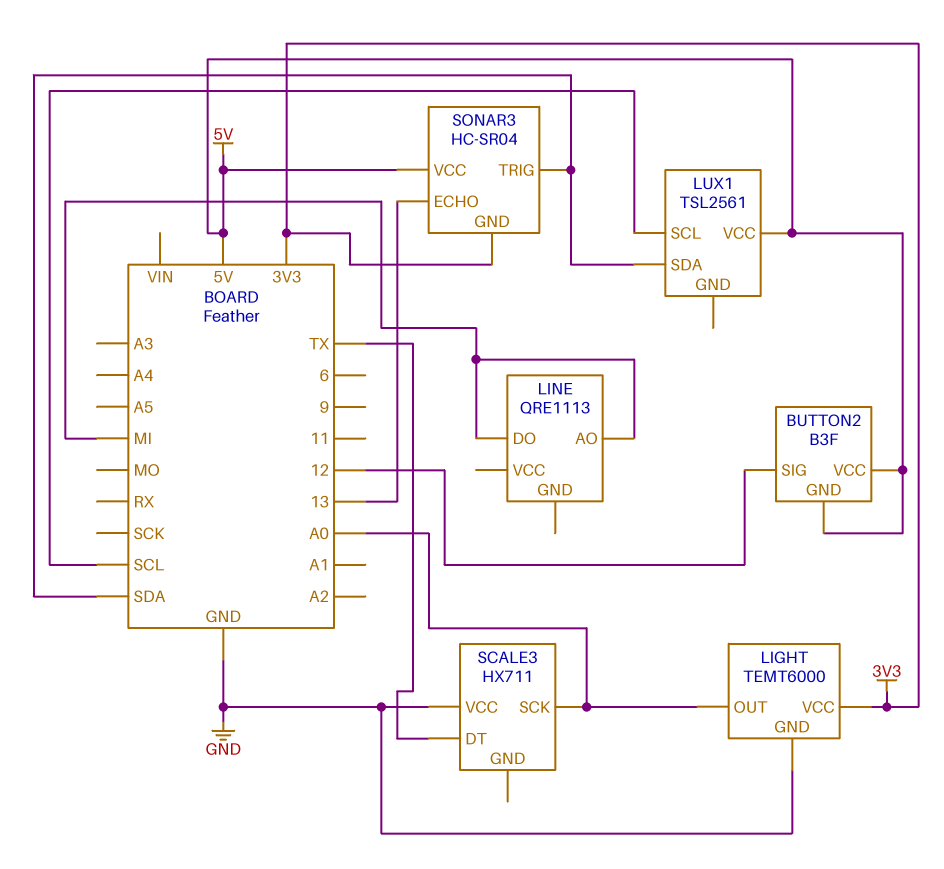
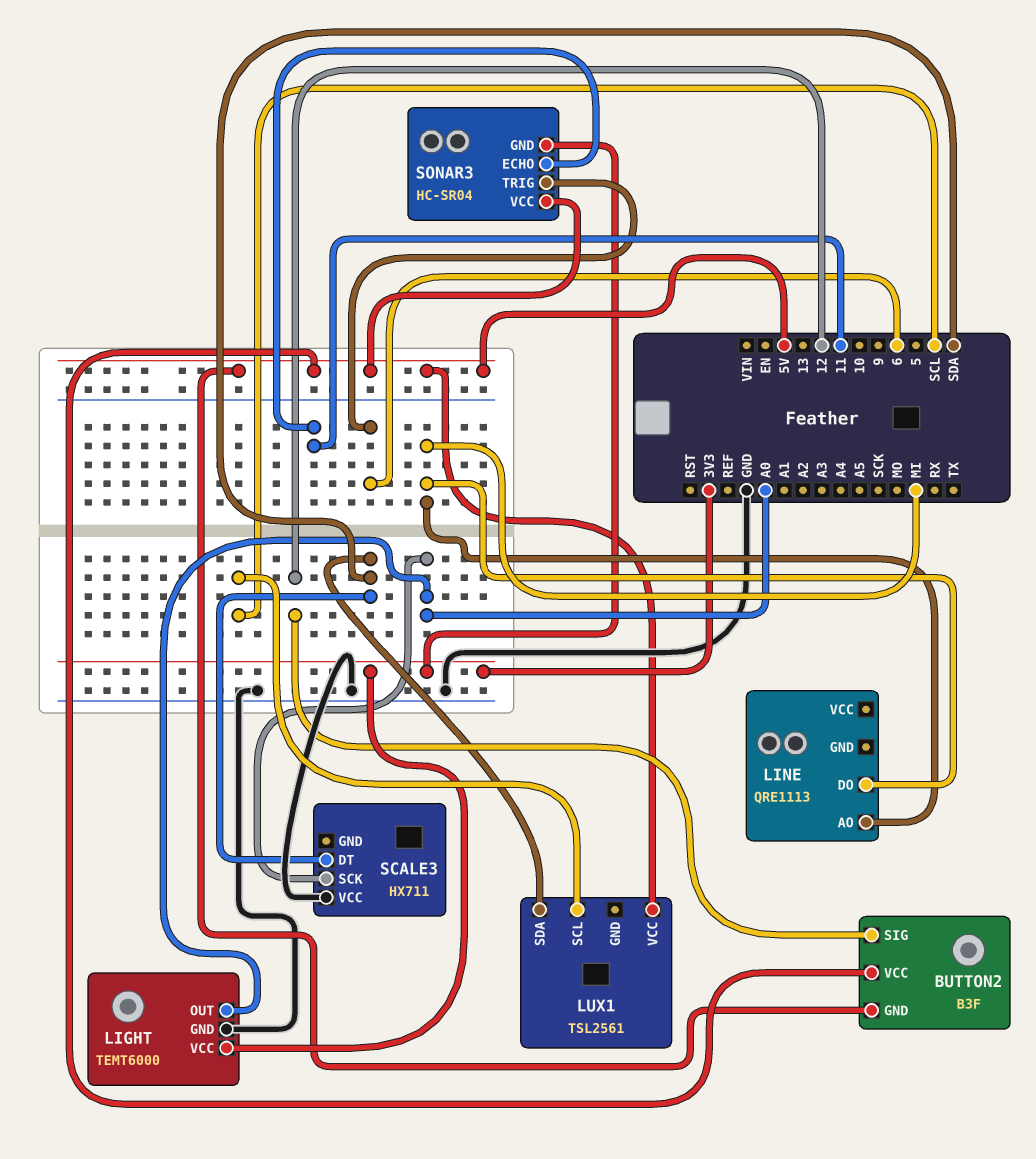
SCALE3 pin DT: TX -> SDA
SONAR3 pin ECHO: 13 -> 11
SONAR3 pin TRIG: SDA -> 6

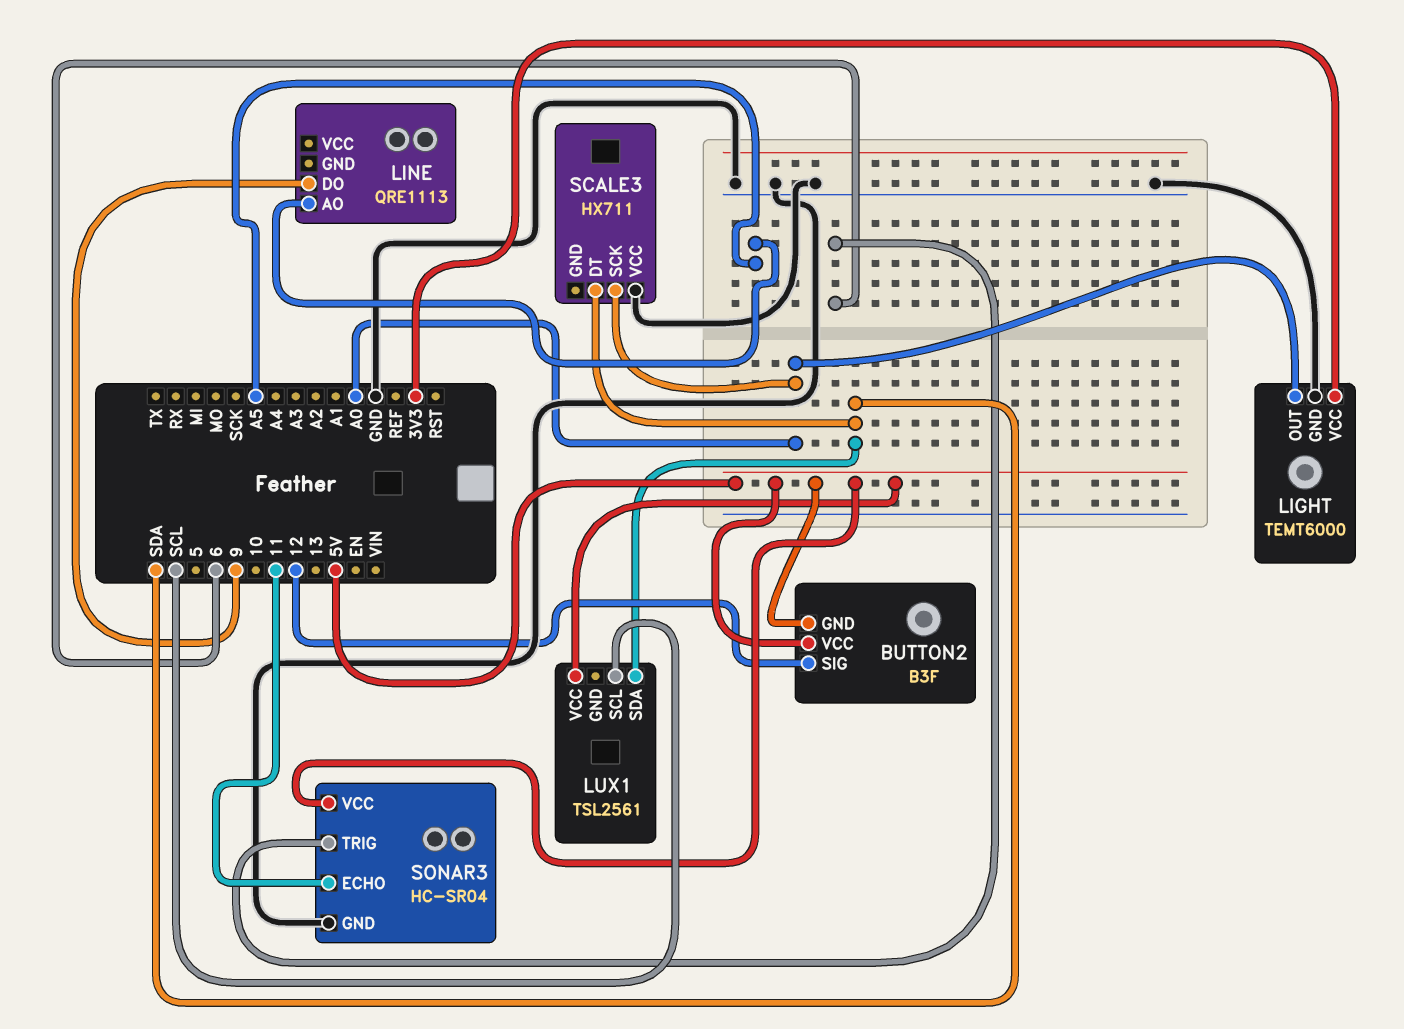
LINE pin AO: MI -> A5
LINE pin DO: MI -> 9
SONAR3 pin GND: 3V3 -> GND

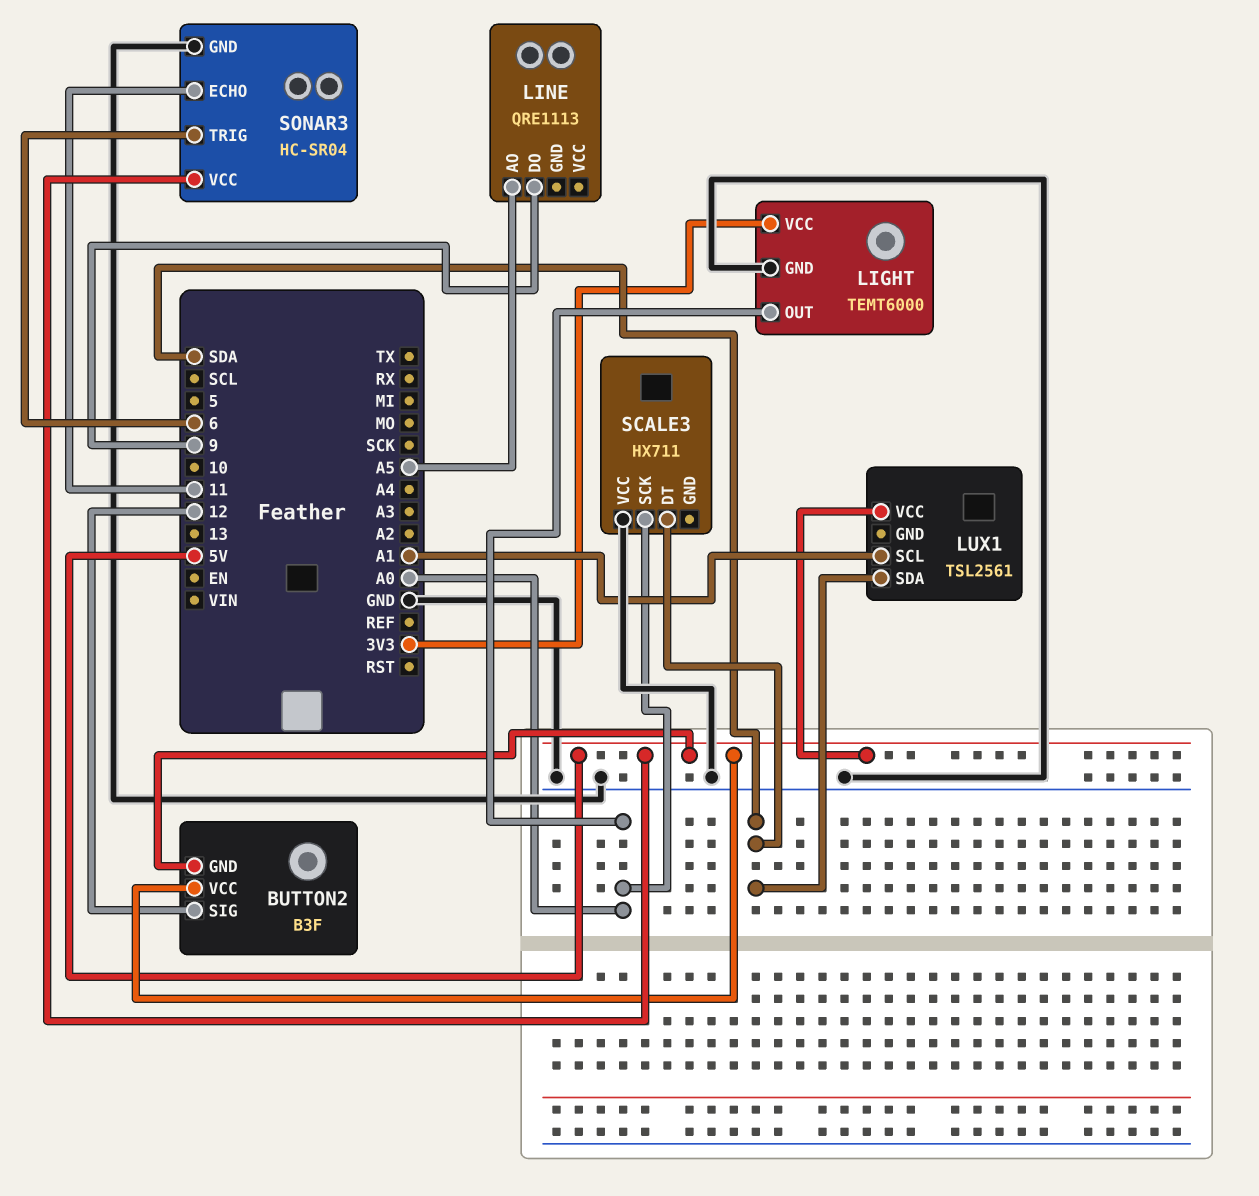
LUX1 pin SCL: SCL -> A1

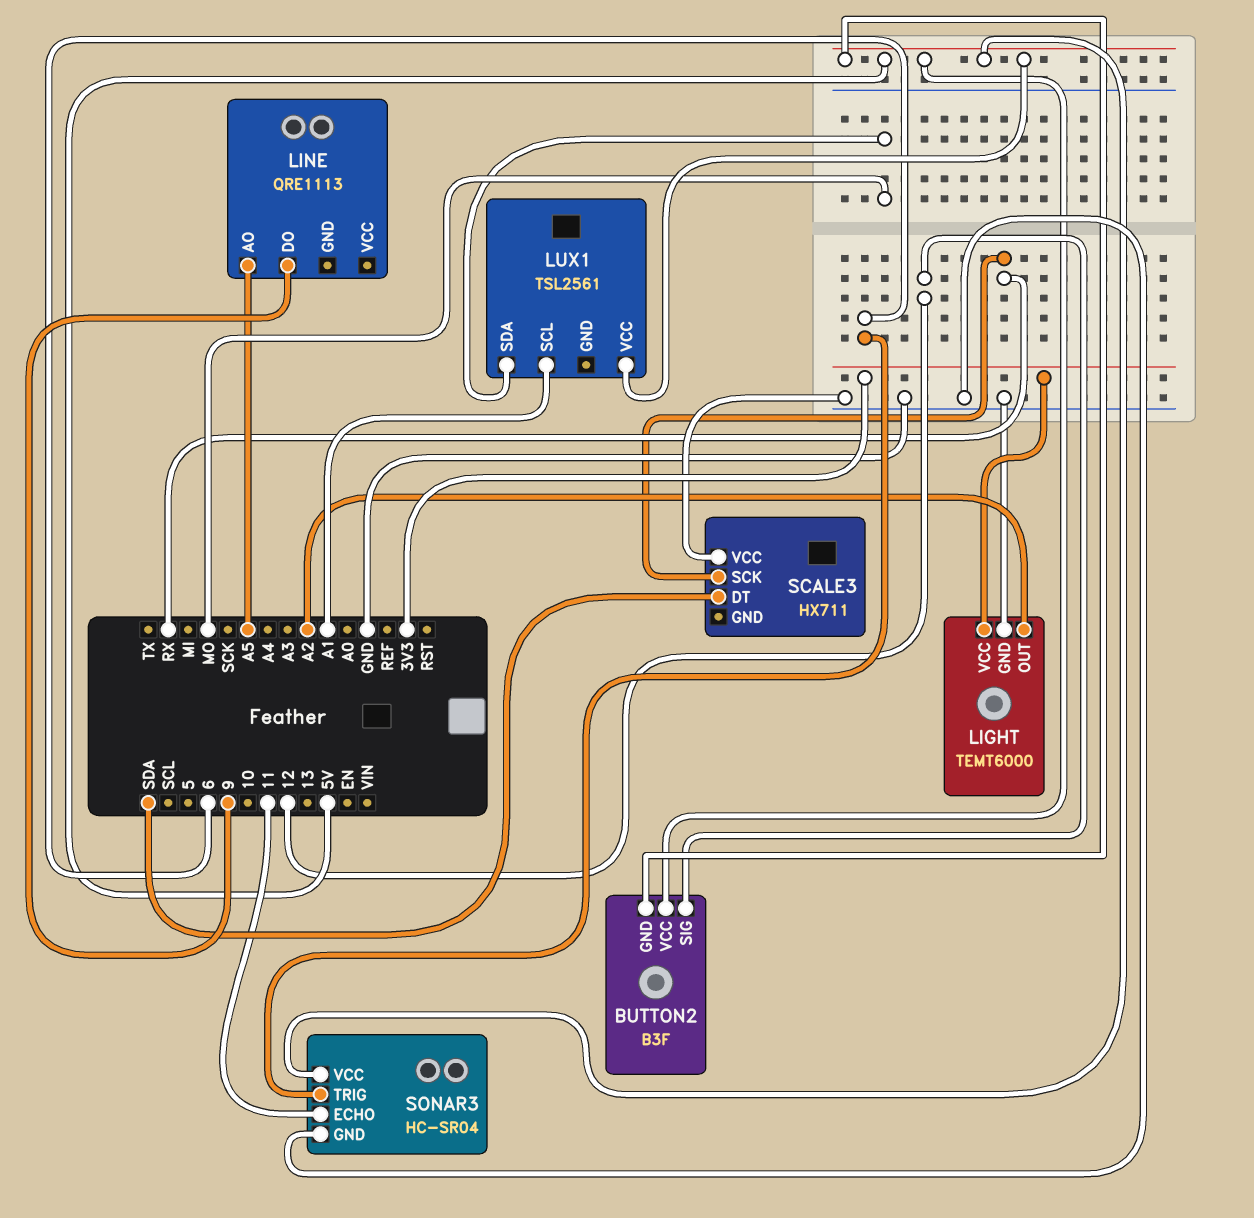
LIGHT pin OUT: A0 -> A2
LUX1 pin SDA: SDA -> MO
SCALE3 pin SCK: A0 -> RX

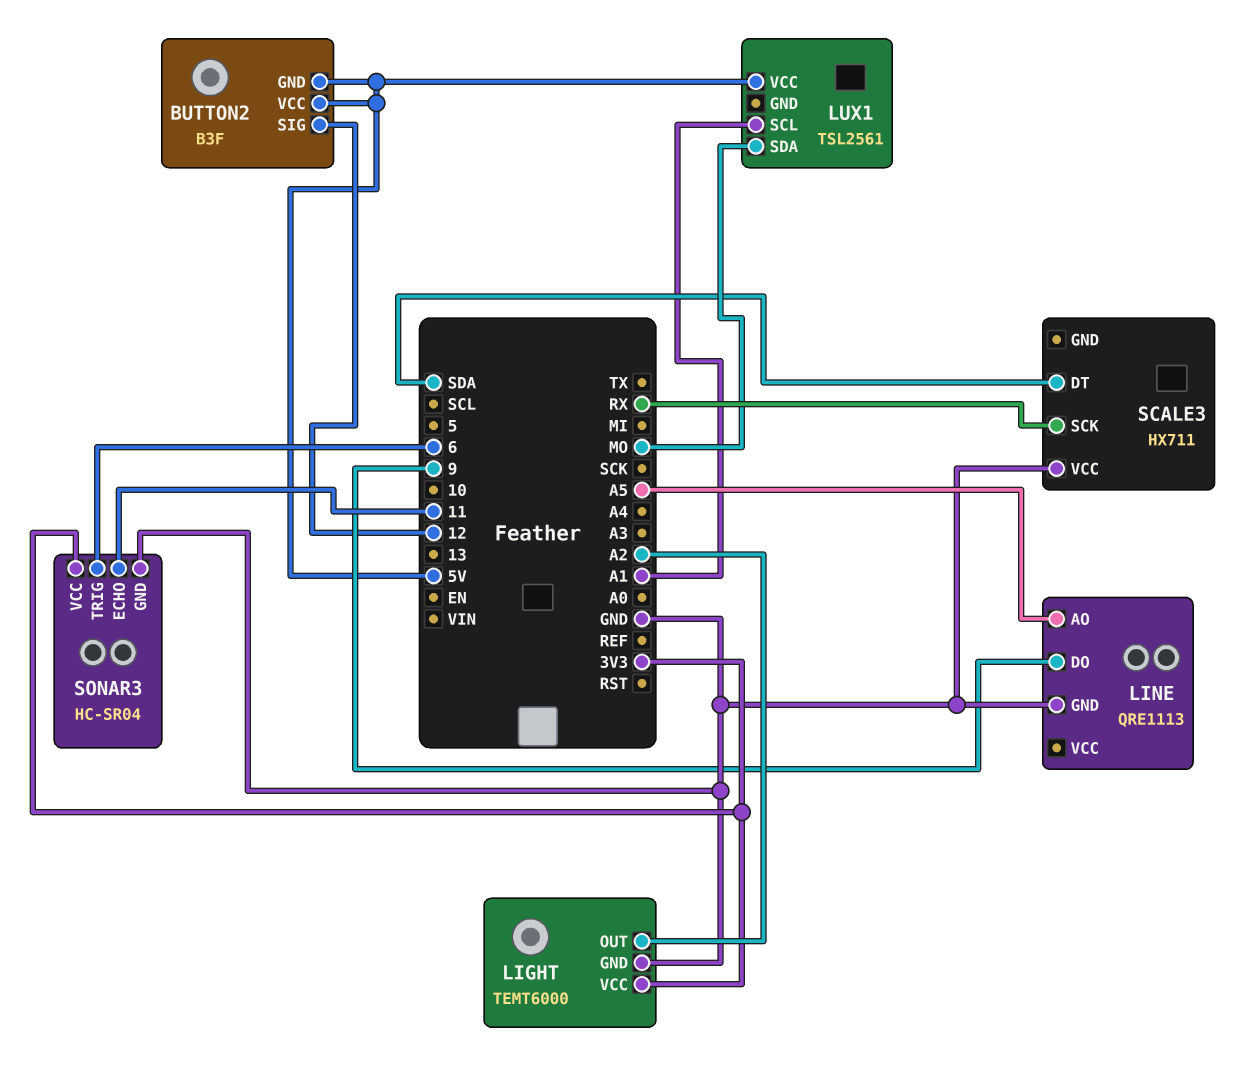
LINE pin GND: none -> GND
SONAR3 pin VCC: 5V -> 3V3

